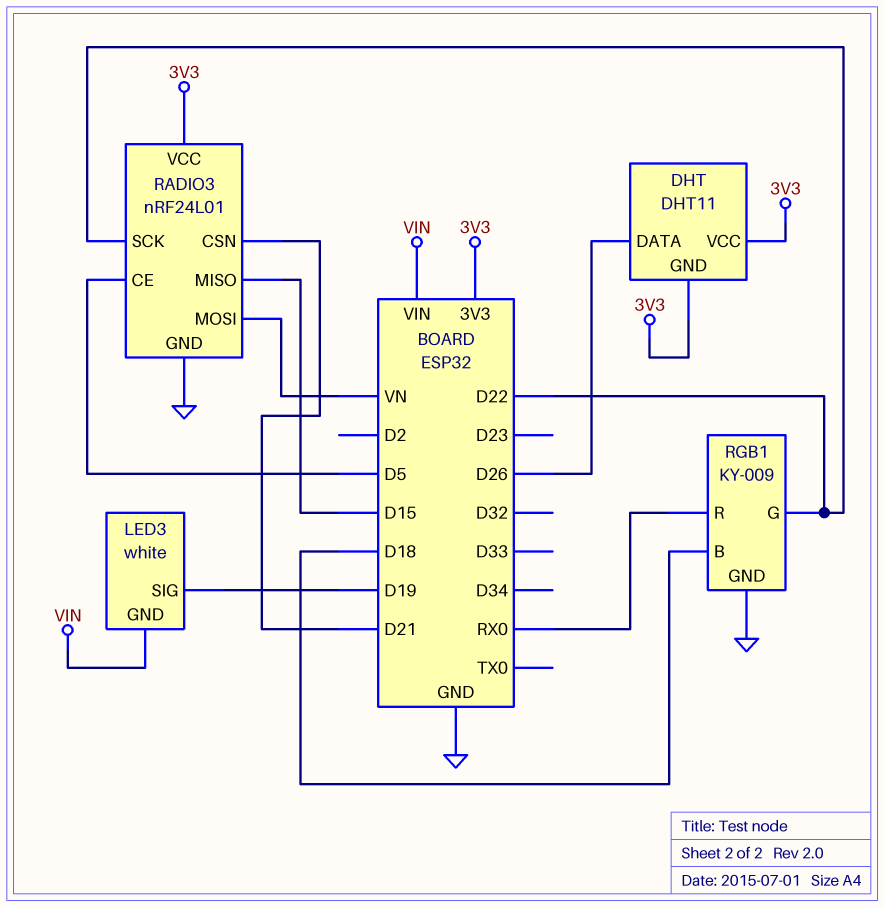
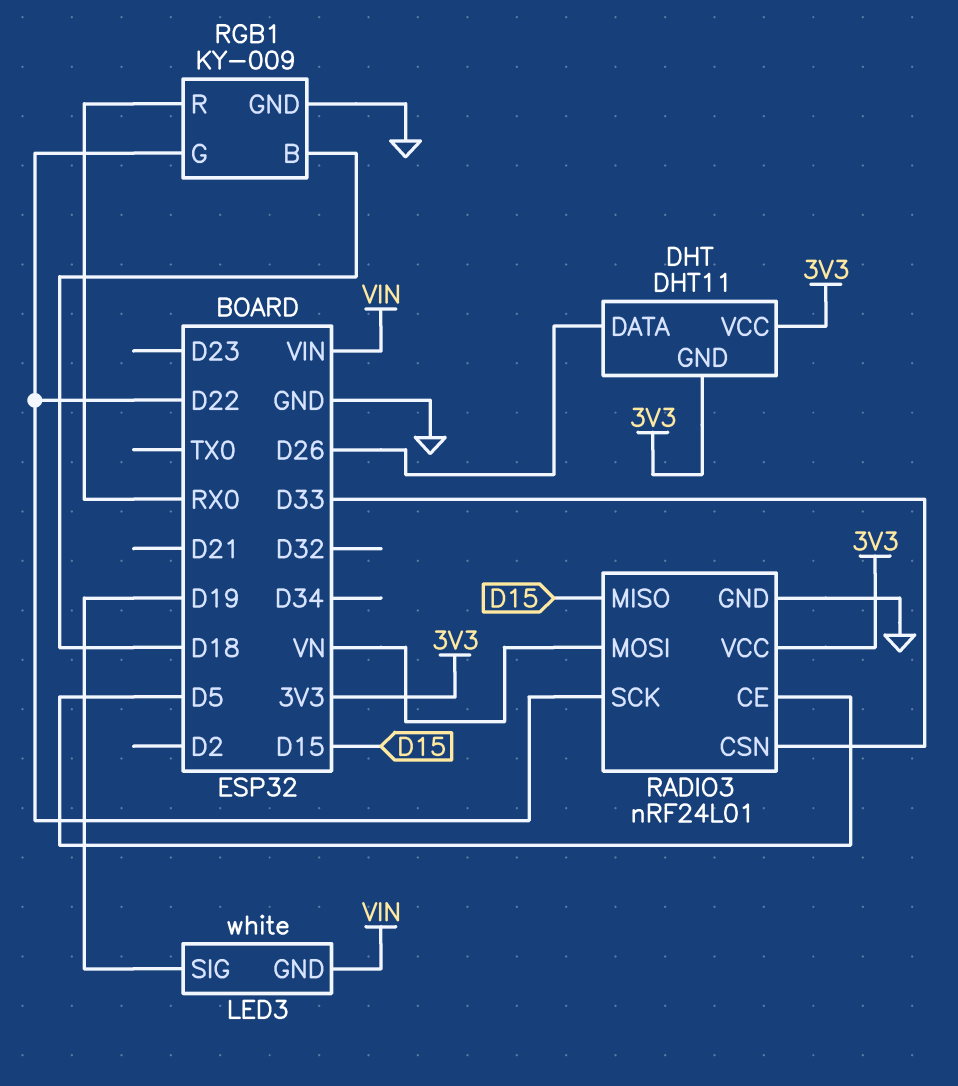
RADIO3 pin CSN: D21 -> D33

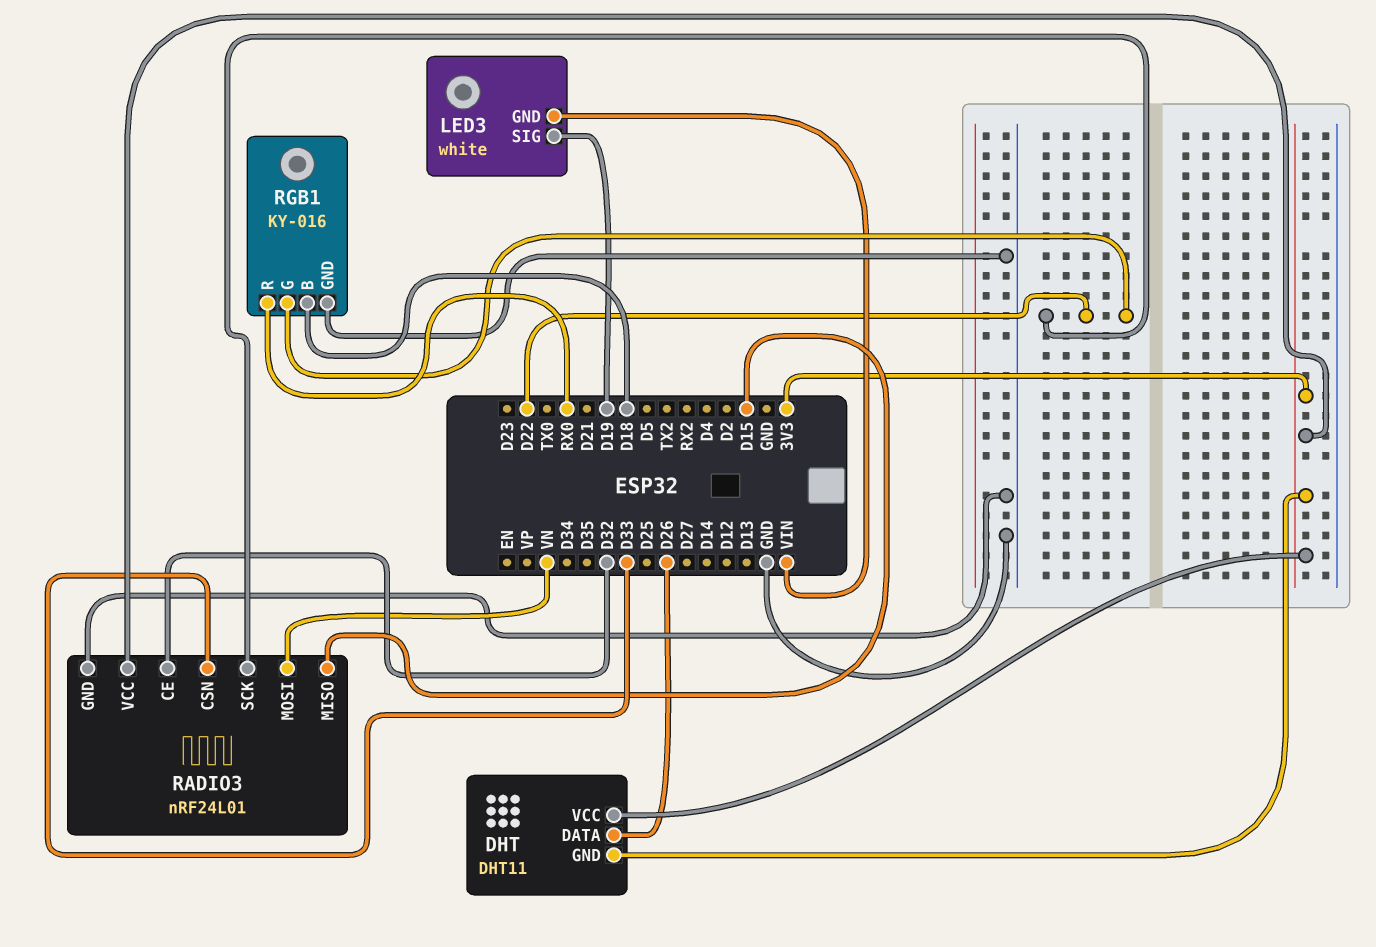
RADIO3 pin CE: D5 -> D32
RGB1: KY-009 -> KY-016

